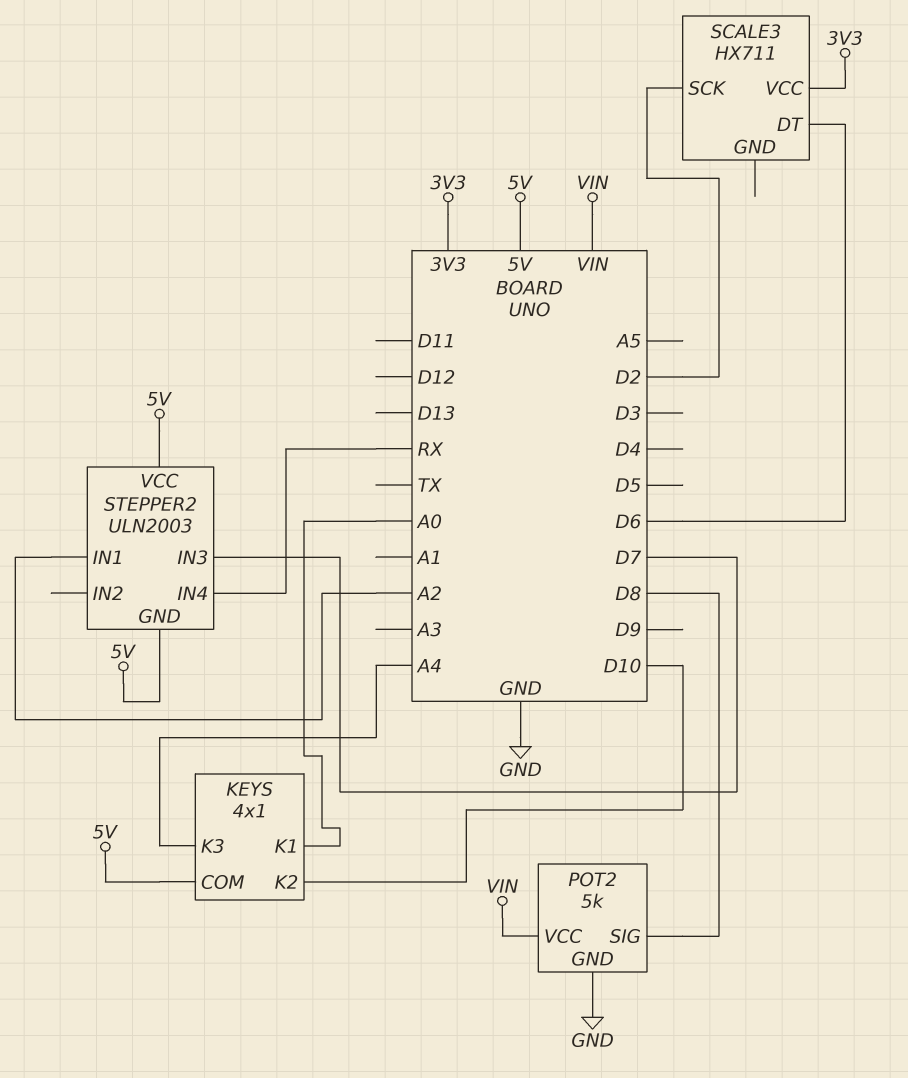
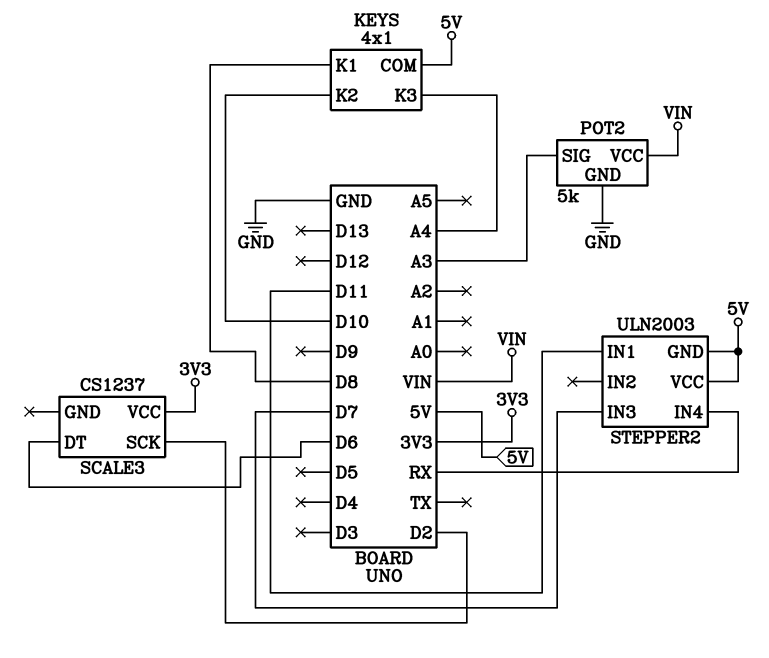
KEYS pin K1: A0 -> D8
POT2 pin SIG: D8 -> A3
SCALE3: HX711 -> CS1237
STEPPER2 pin IN1: A2 -> D11

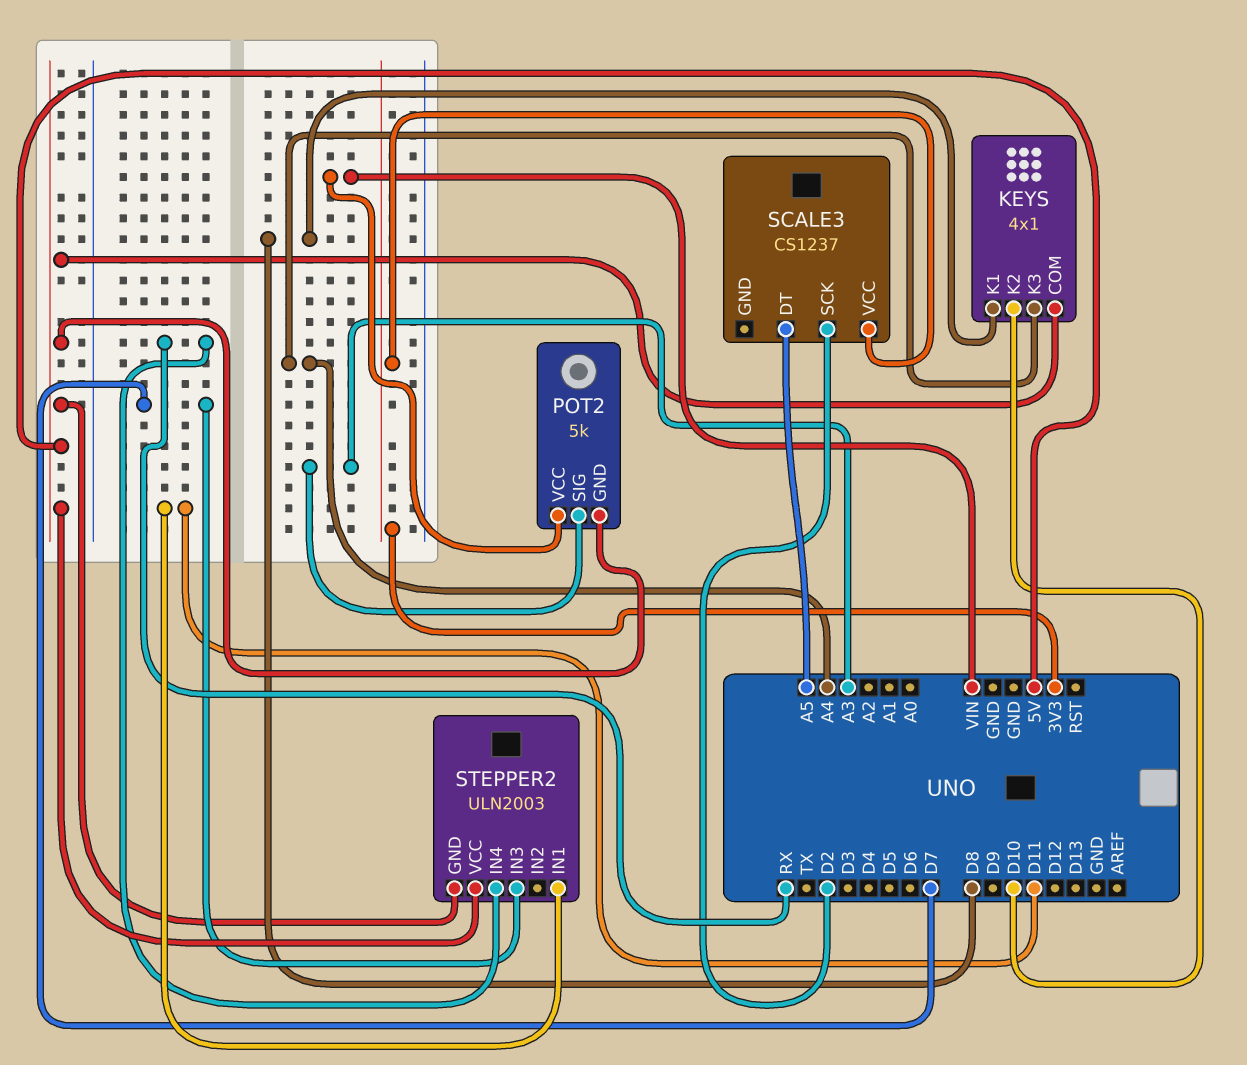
POT2 pin GND: GND -> 5V
SCALE3 pin DT: D6 -> A5

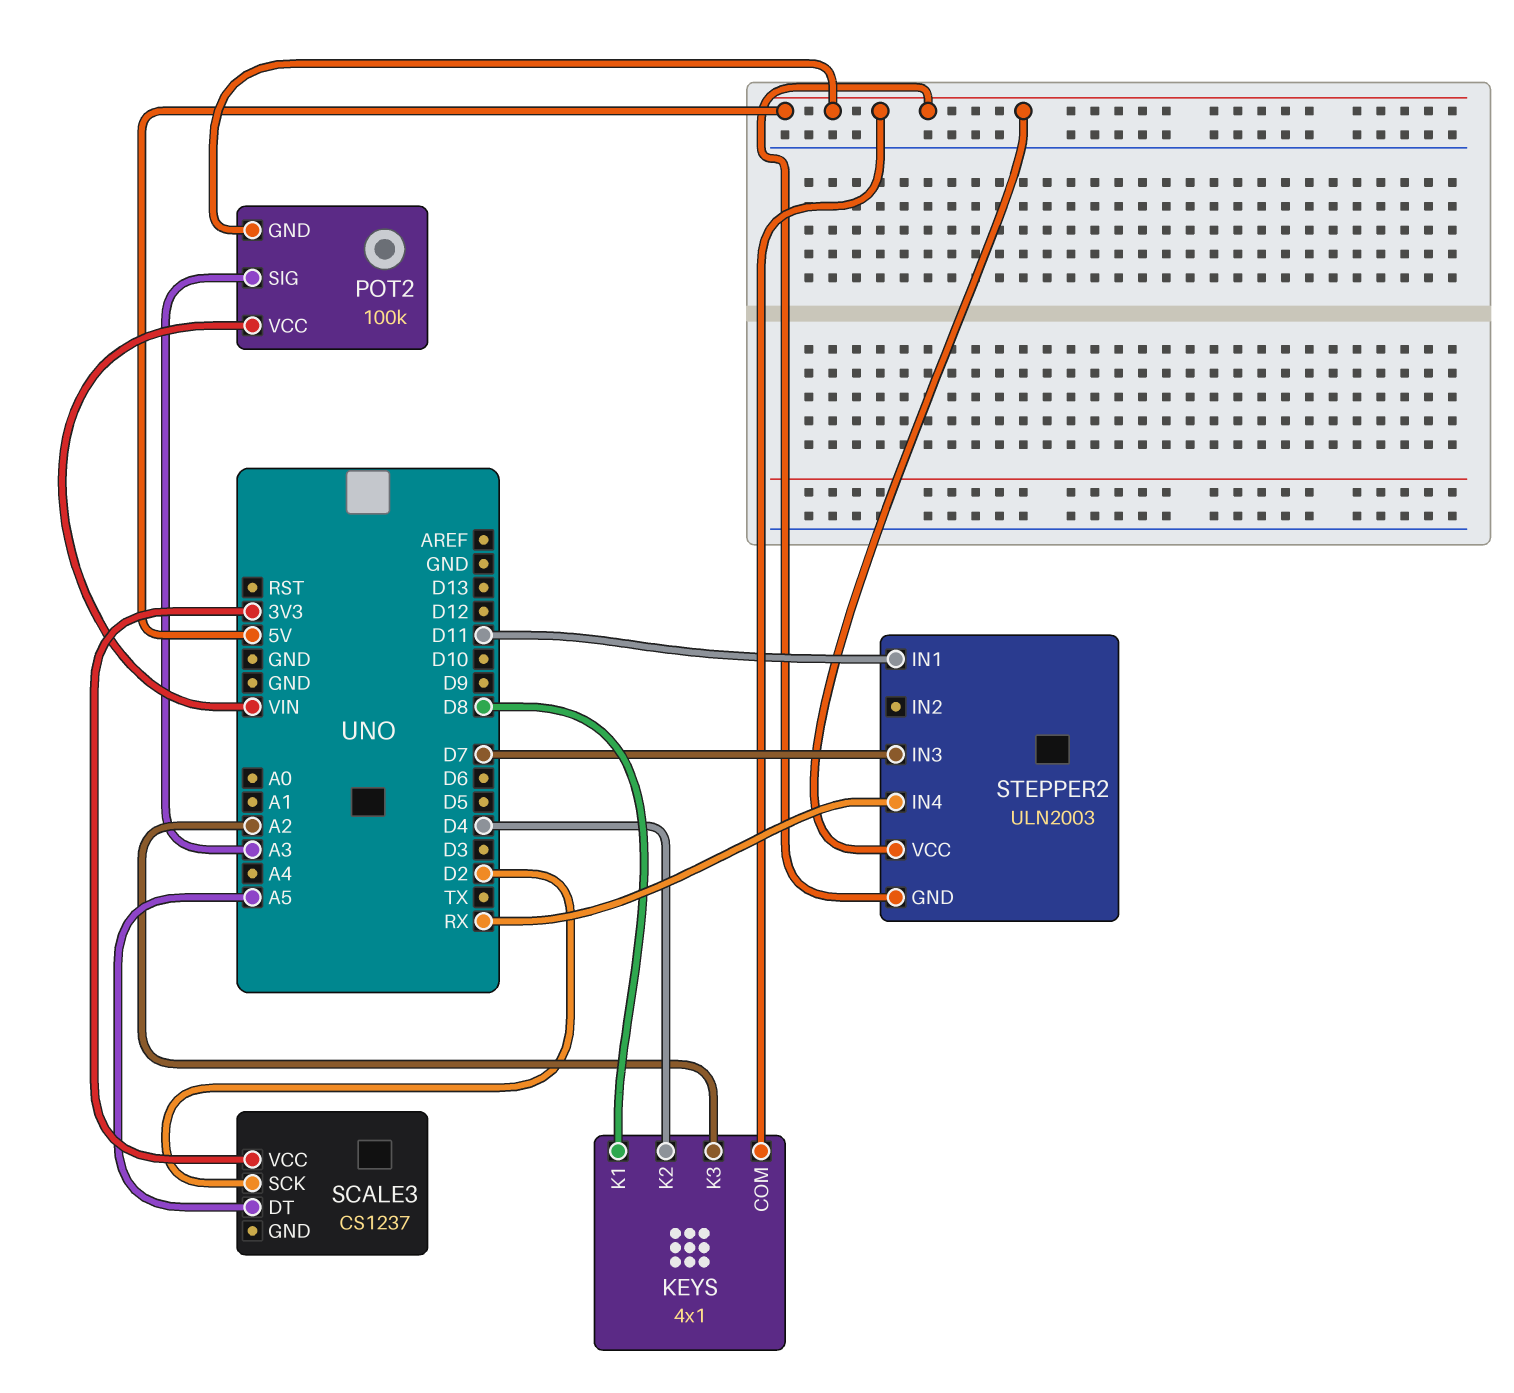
KEYS pin K2: D10 -> D4
KEYS pin K3: A4 -> A2
POT2: 5k -> 100k

